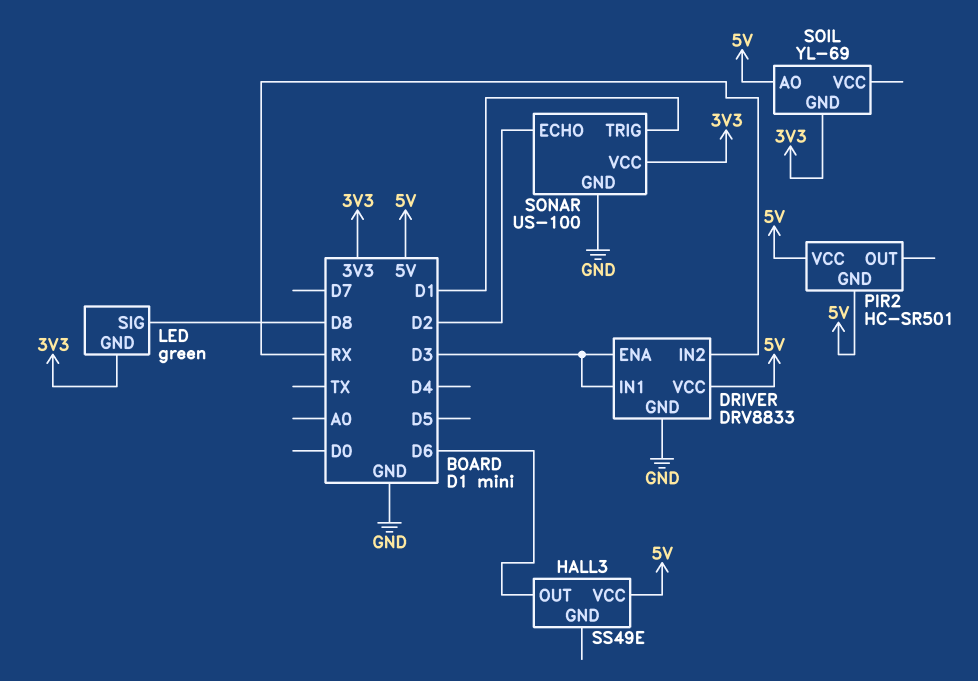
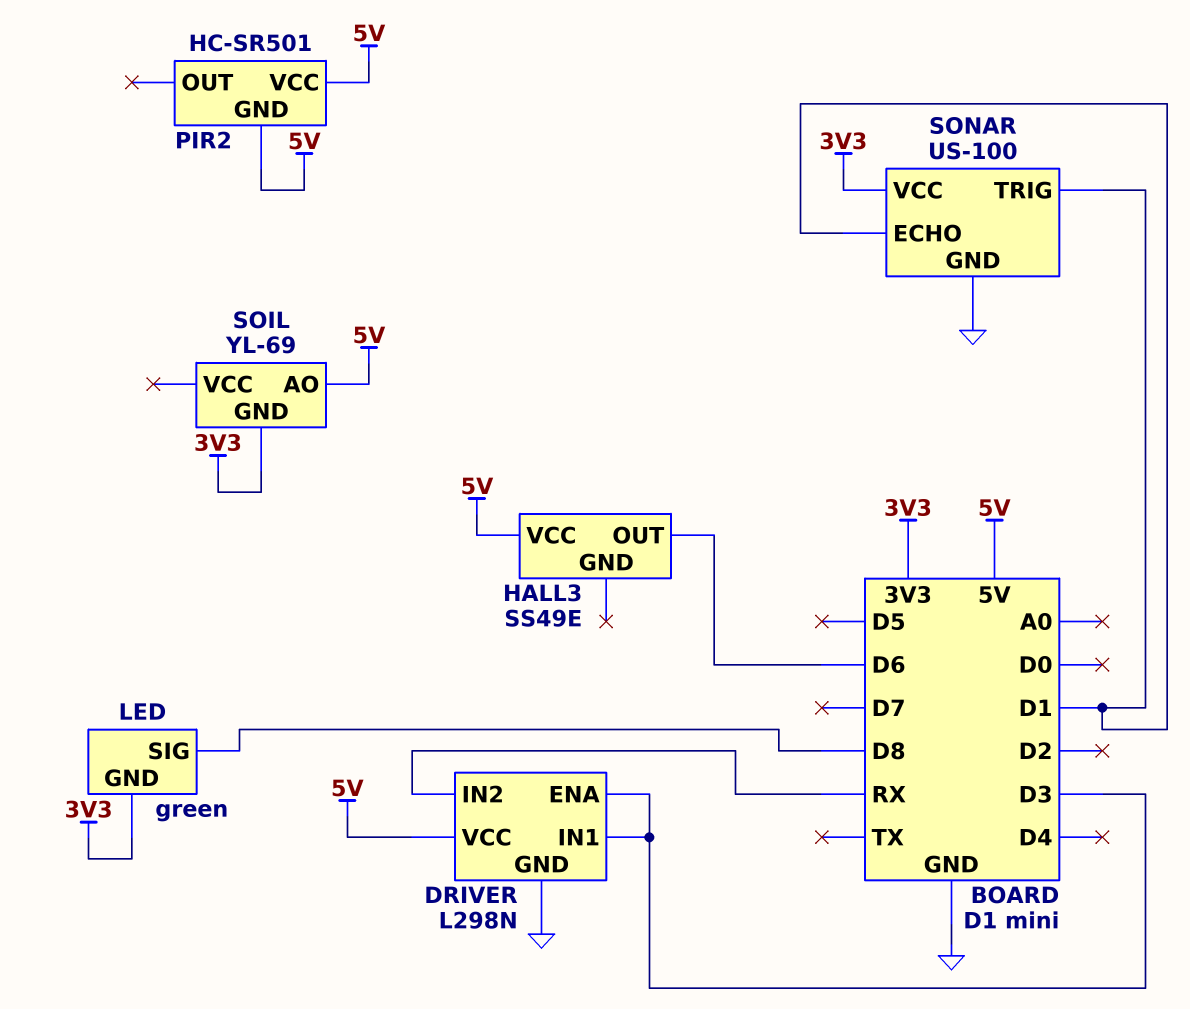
DRIVER: DRV8833 -> L298N
SONAR pin ECHO: D2 -> D1

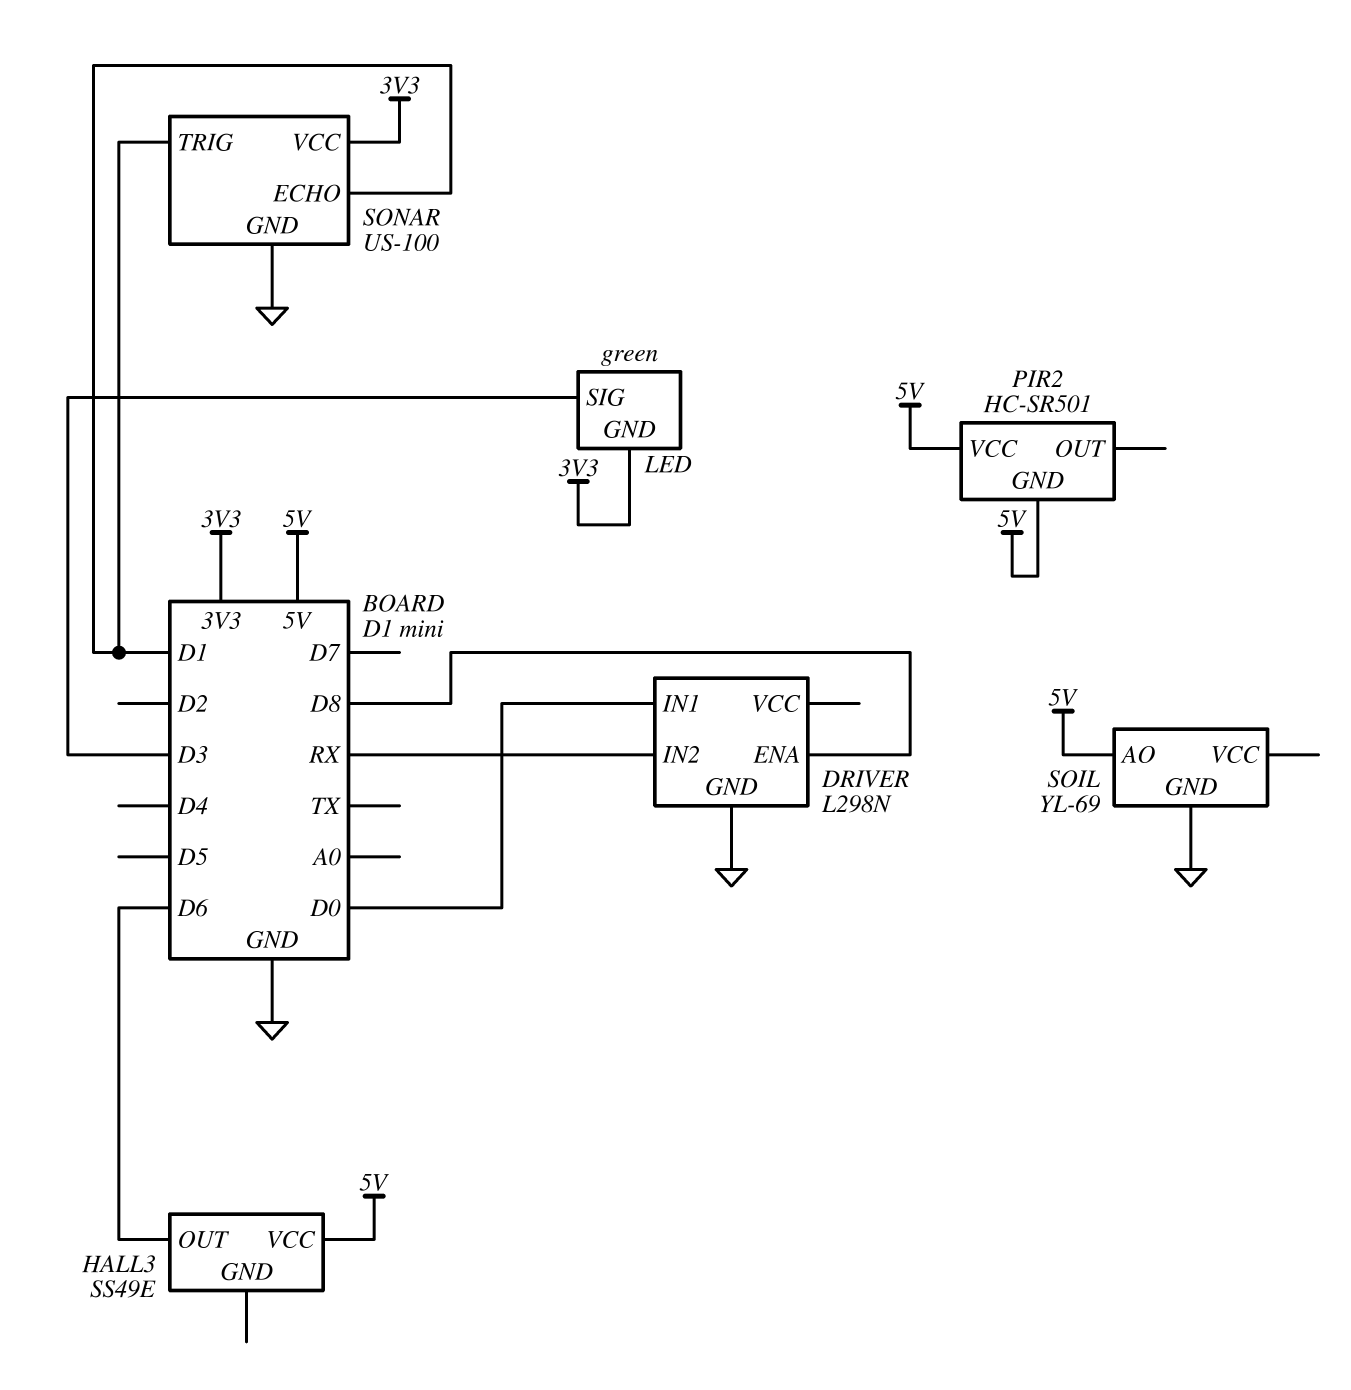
DRIVER pin ENA: D3 -> D8
DRIVER pin IN1: D3 -> D0
DRIVER pin VCC: 5V -> none
LED pin SIG: D8 -> D3
SOIL pin GND: 3V3 -> GND

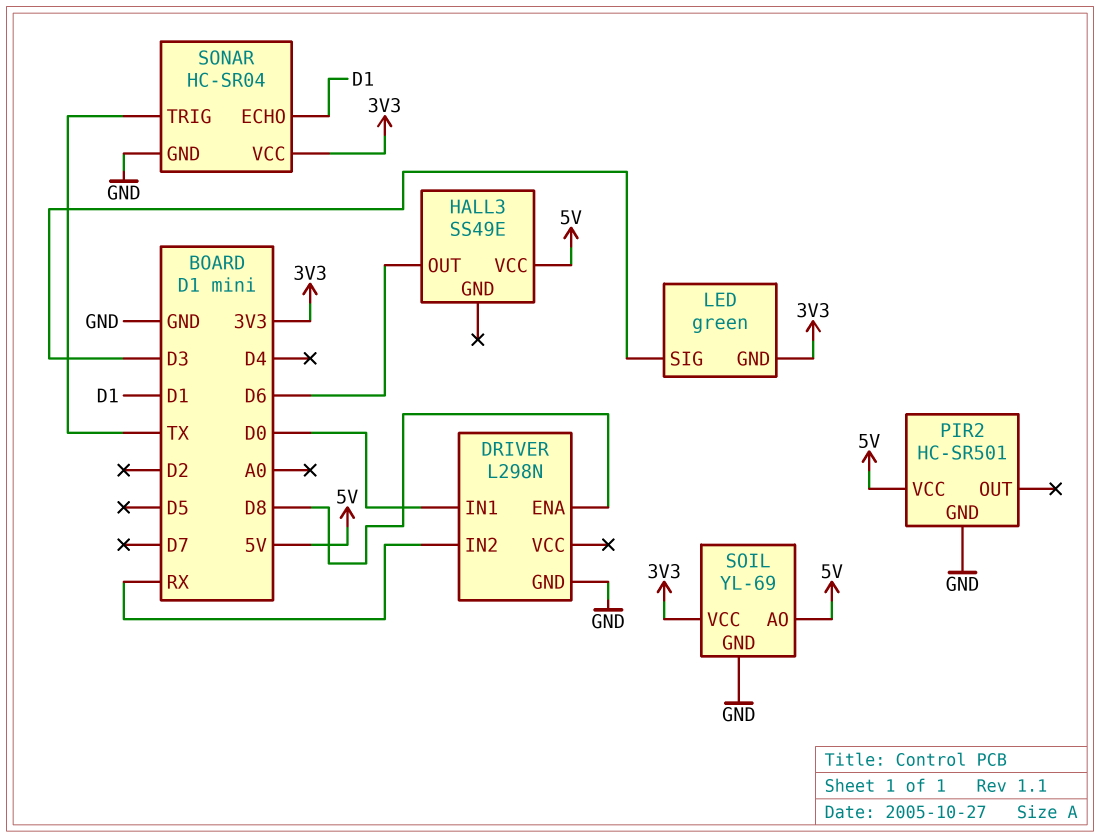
PIR2 pin GND: 5V -> GND
SOIL pin VCC: none -> 3V3
SONAR: US-100 -> HC-SR04
SONAR pin TRIG: D1 -> TX

